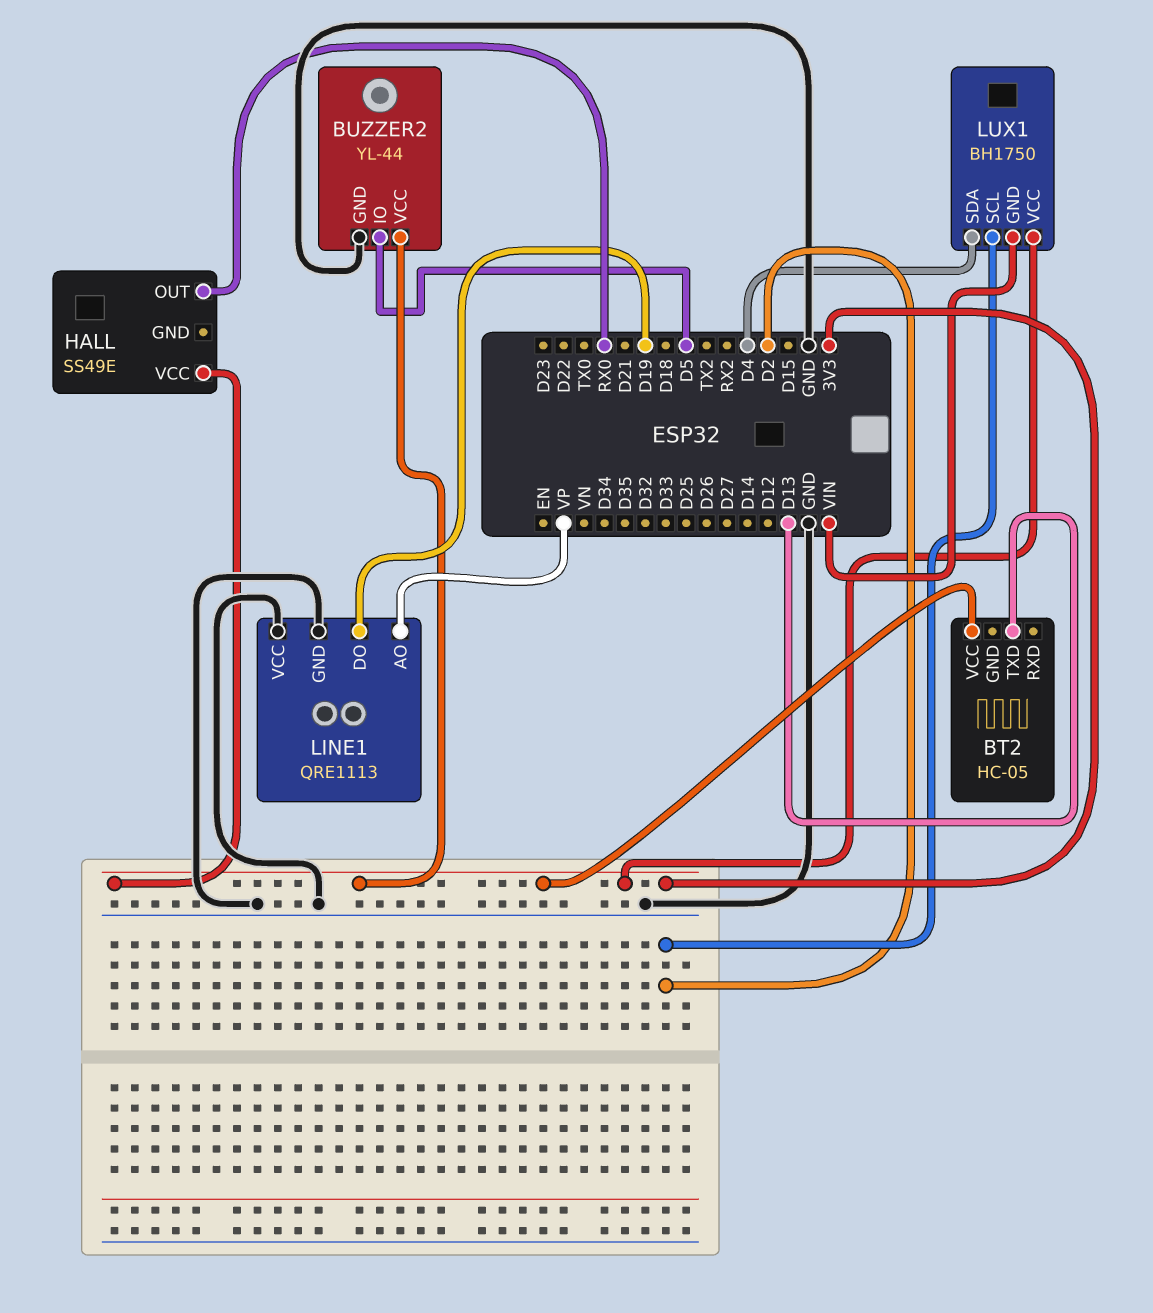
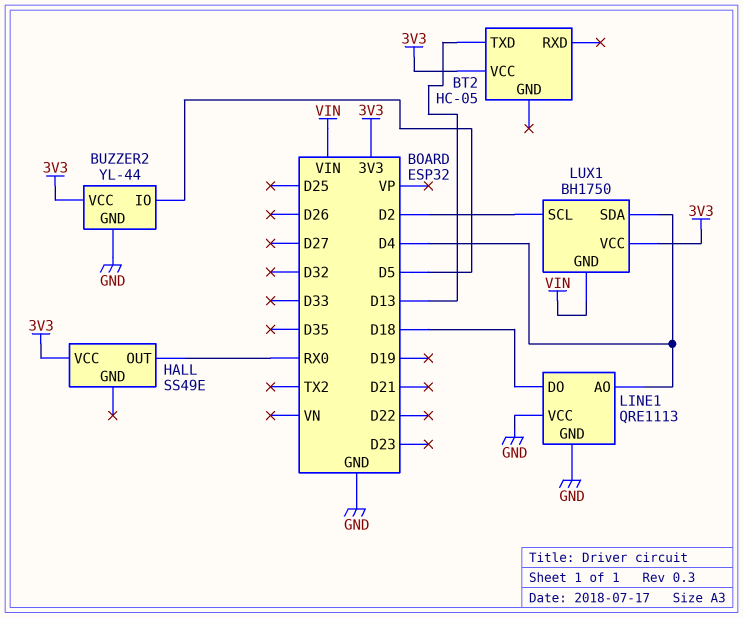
LINE1 pin AO: VP -> D4
LINE1 pin DO: D19 -> D18

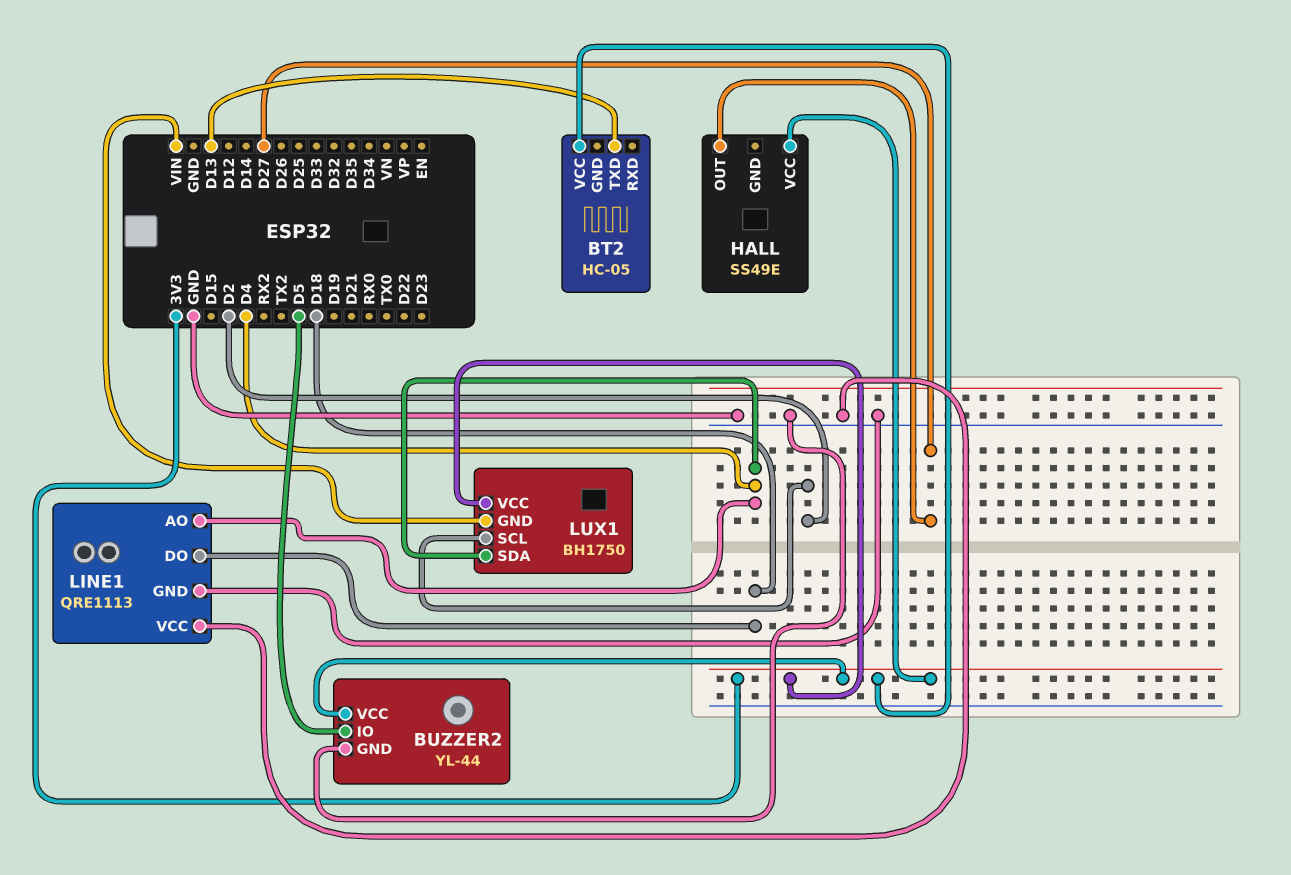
HALL pin OUT: RX0 -> D27

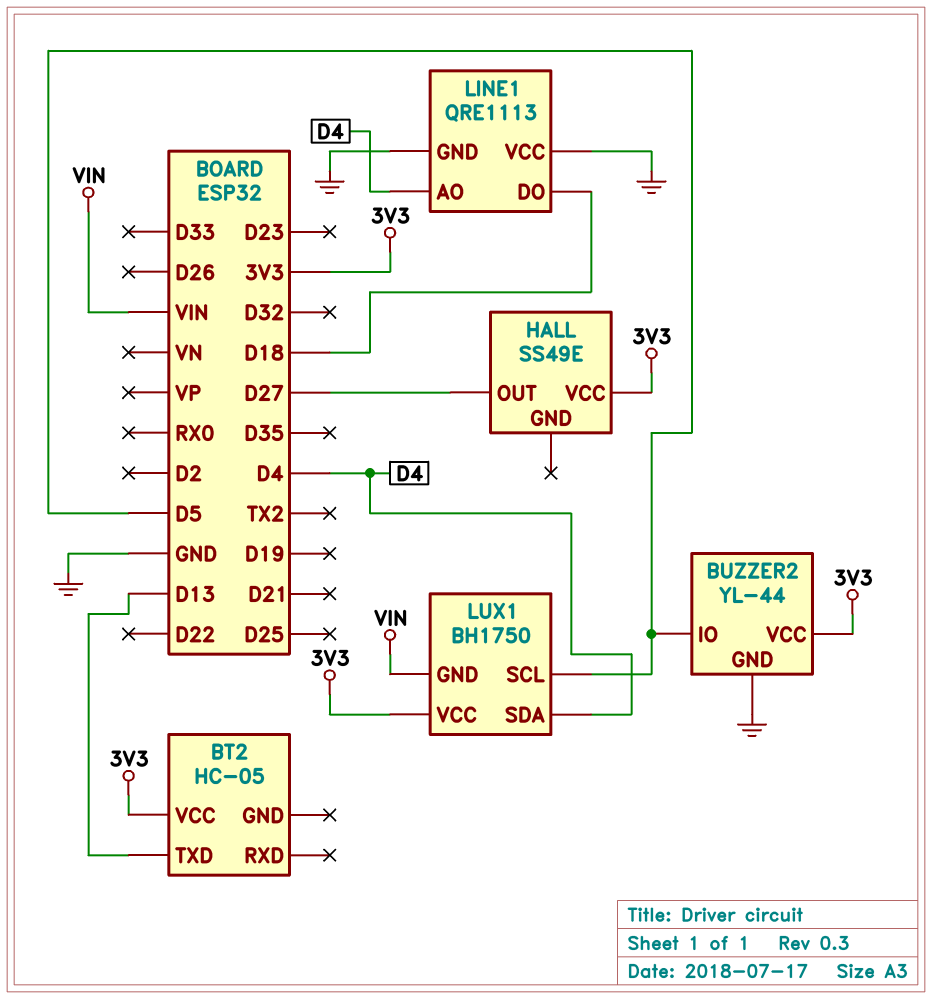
LUX1 pin SCL: D2 -> D5

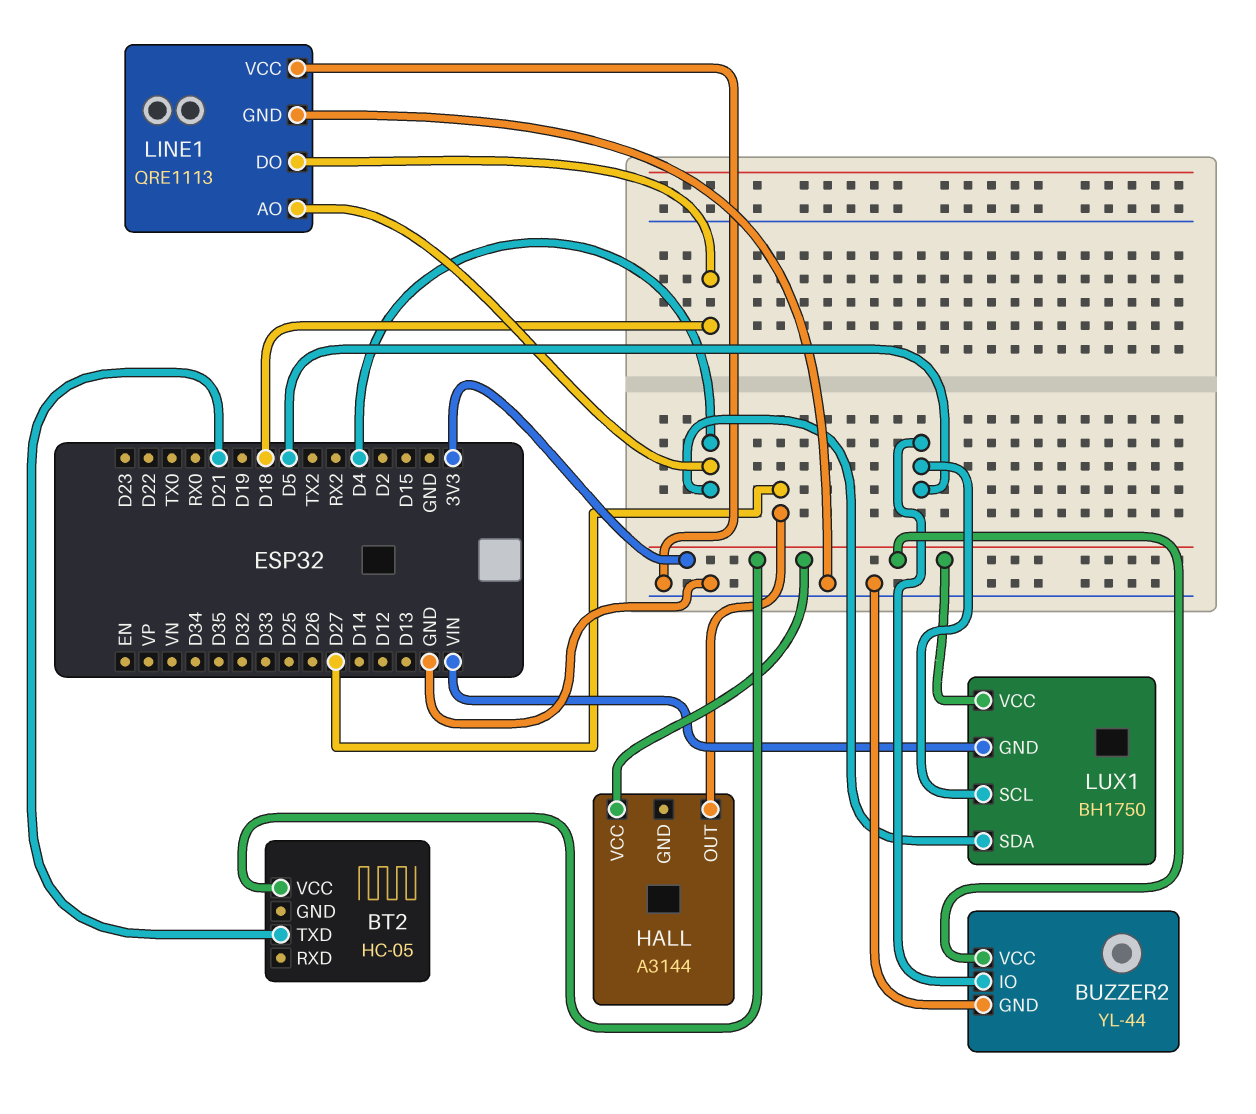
BT2 pin TXD: D13 -> D21
HALL: SS49E -> A3144

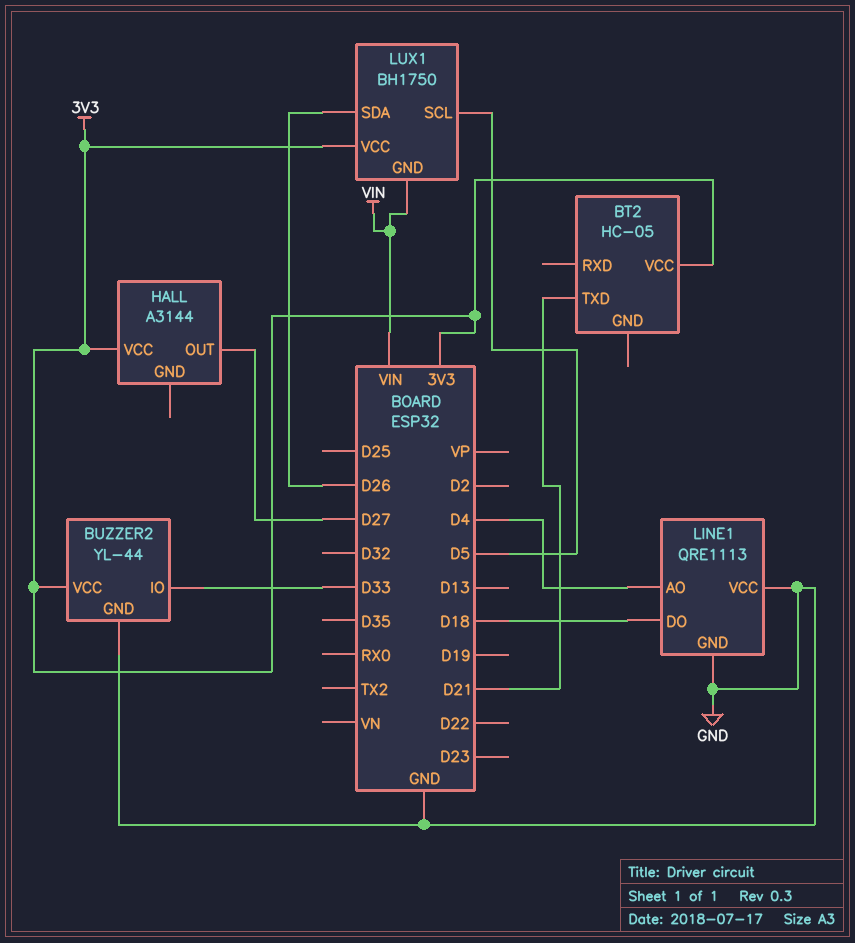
BUZZER2 pin IO: D5 -> D33
LUX1 pin SDA: D4 -> D26

